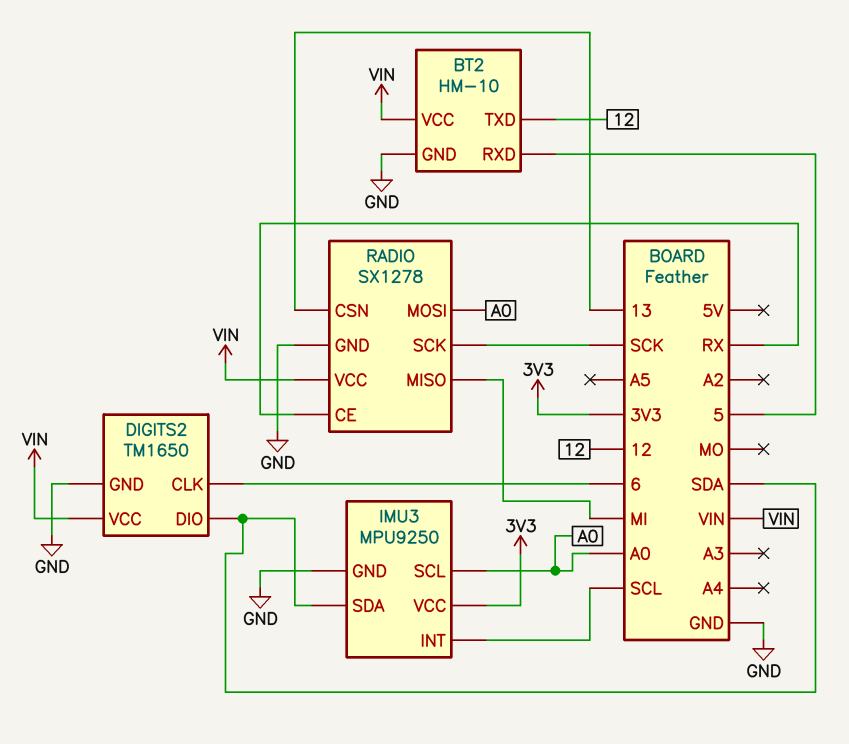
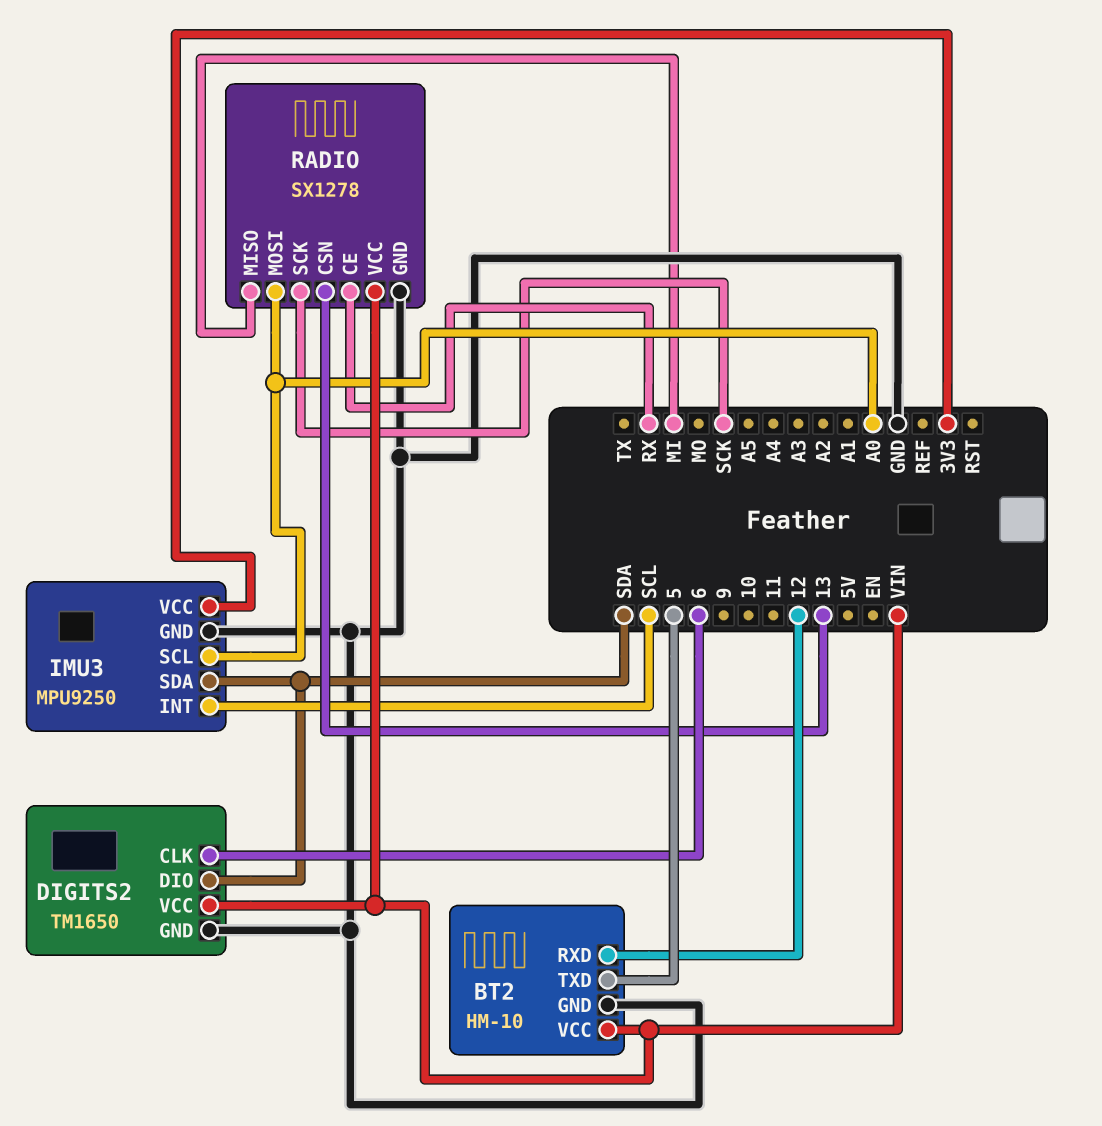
BT2 pin RXD: 5 -> 12
BT2 pin TXD: 12 -> 5

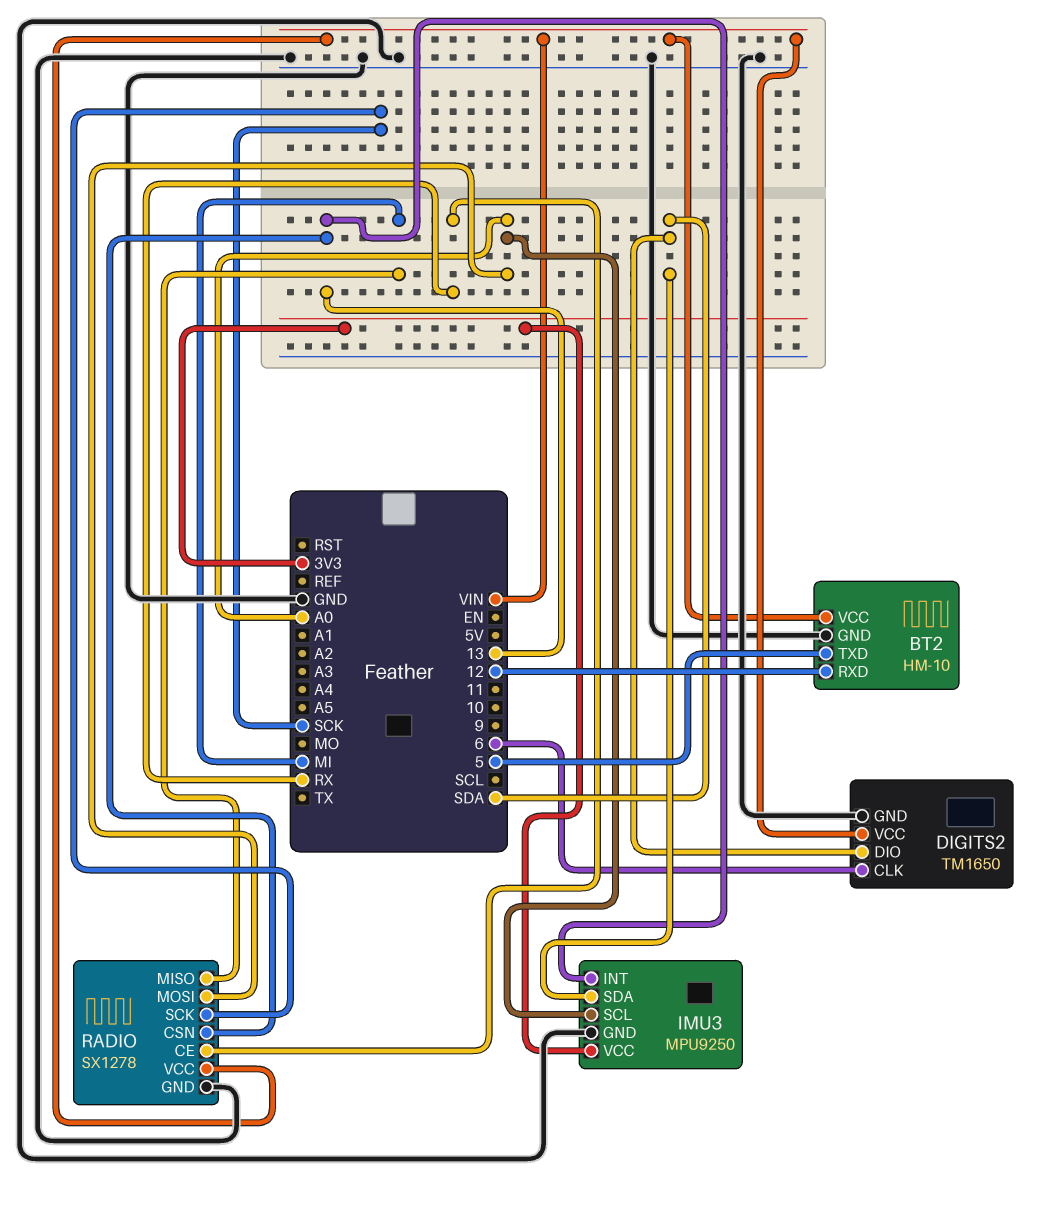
IMU3 pin INT: SCL -> 13

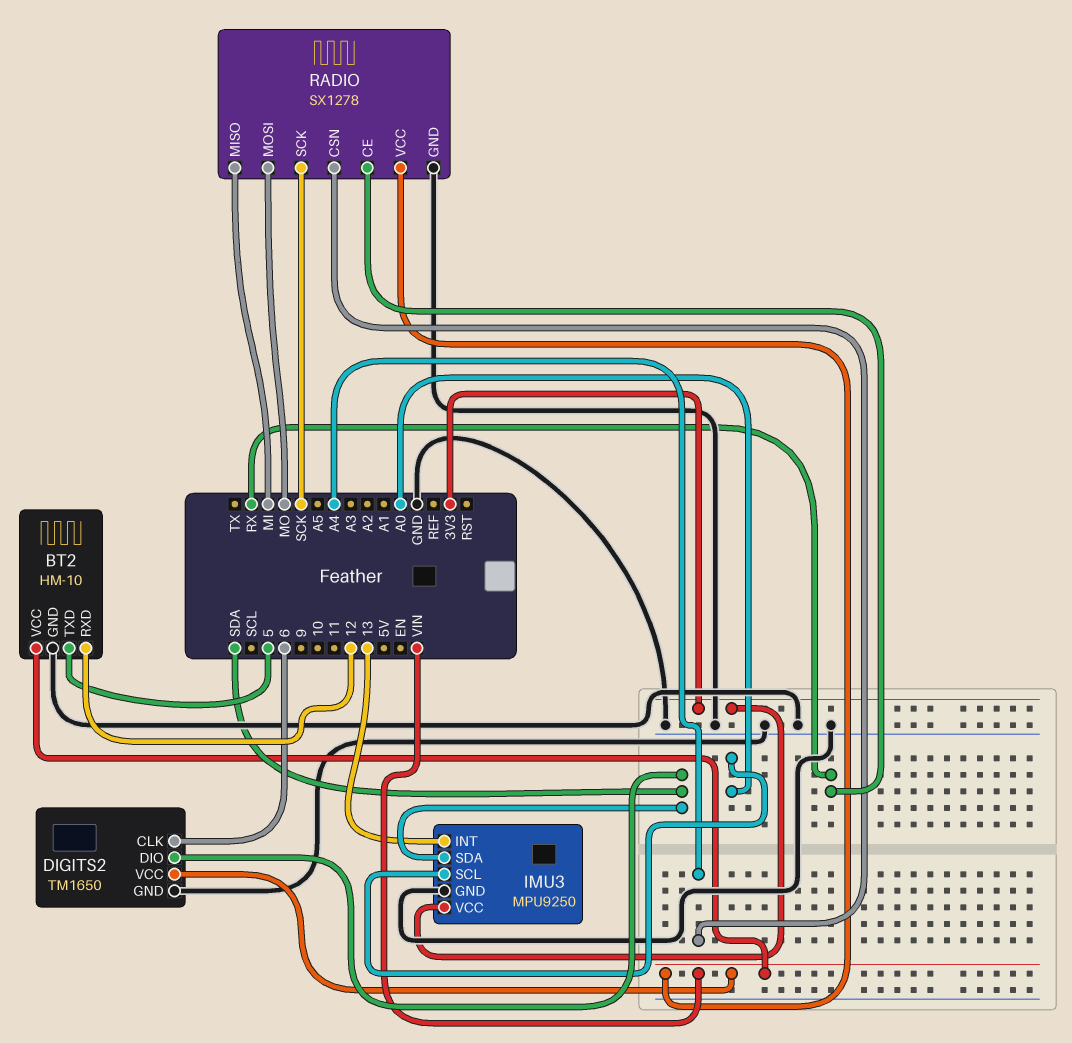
RADIO pin CSN: 13 -> A4
RADIO pin MOSI: A0 -> MO

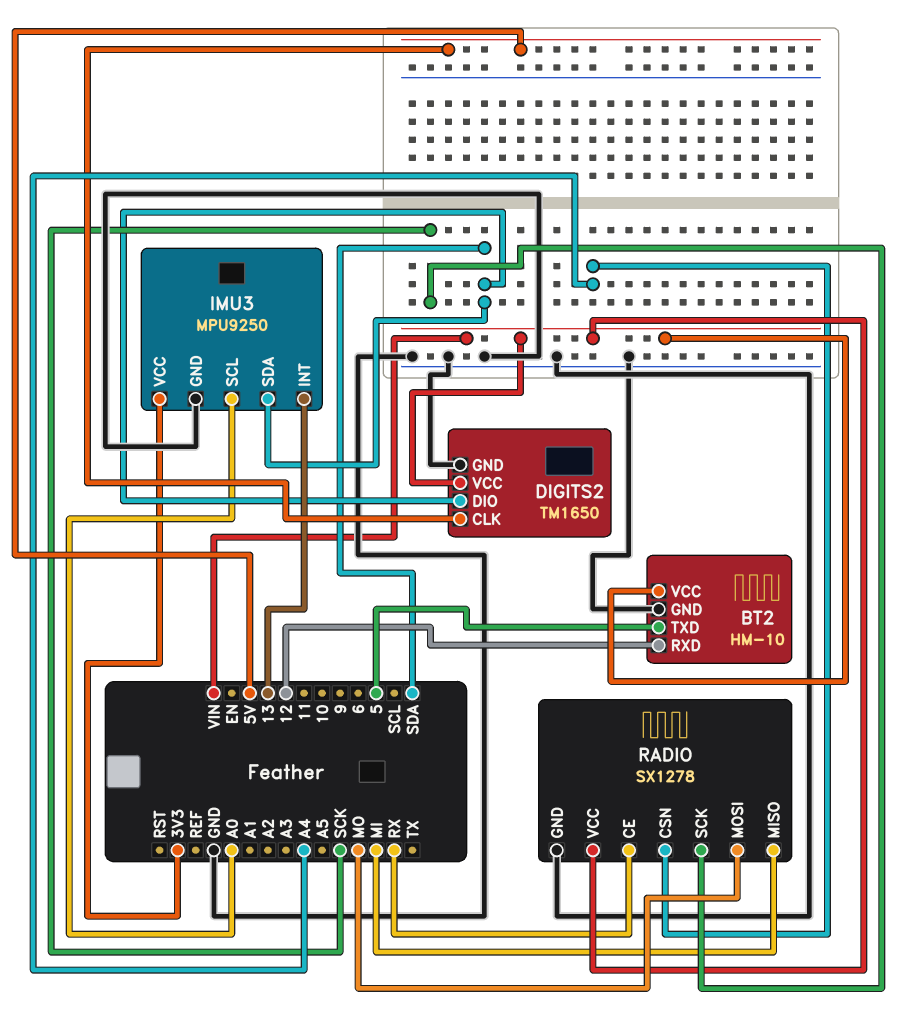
DIGITS2 pin CLK: 6 -> 5V

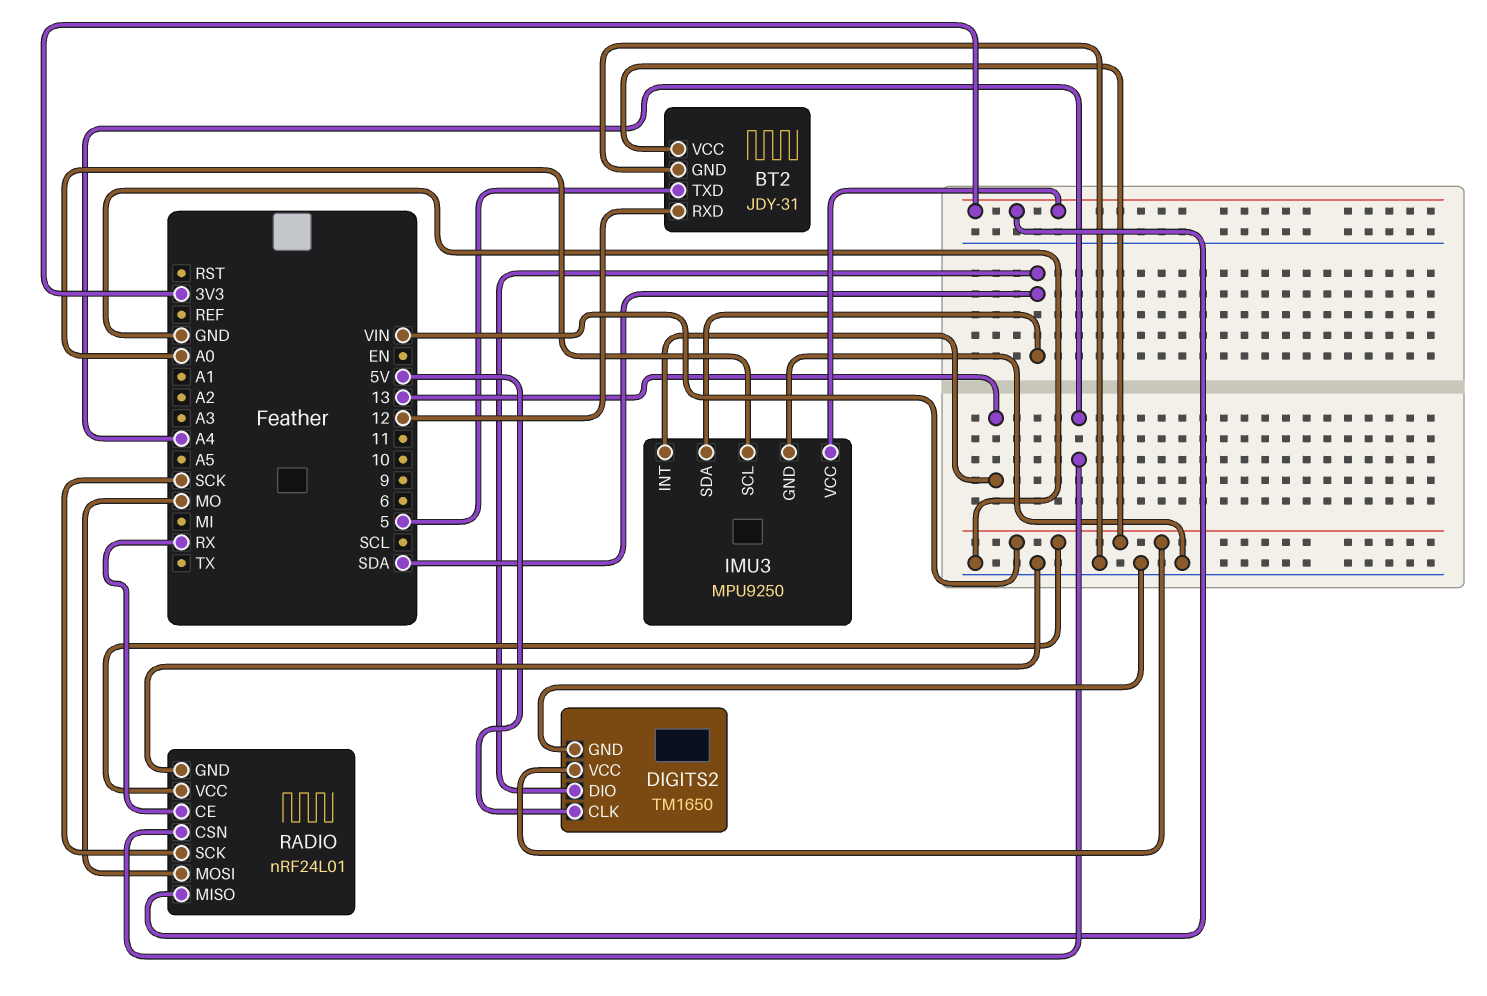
BT2: HM-10 -> JDY-31
RADIO: SX1278 -> nRF24L01
RADIO pin MISO: MI -> 3V3

